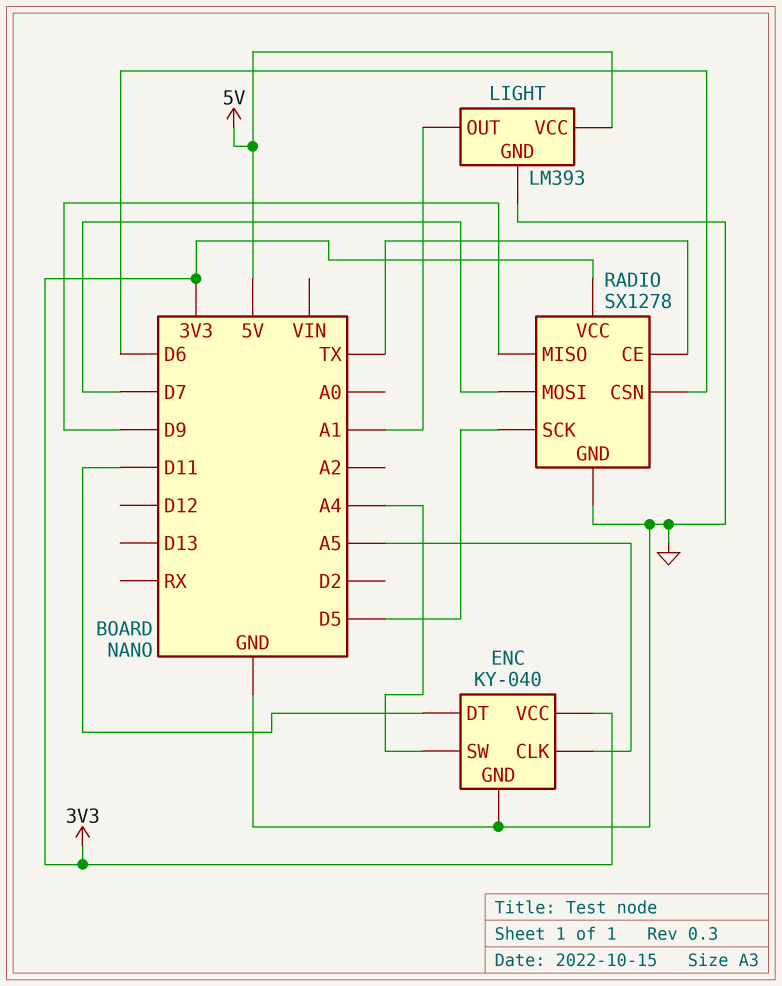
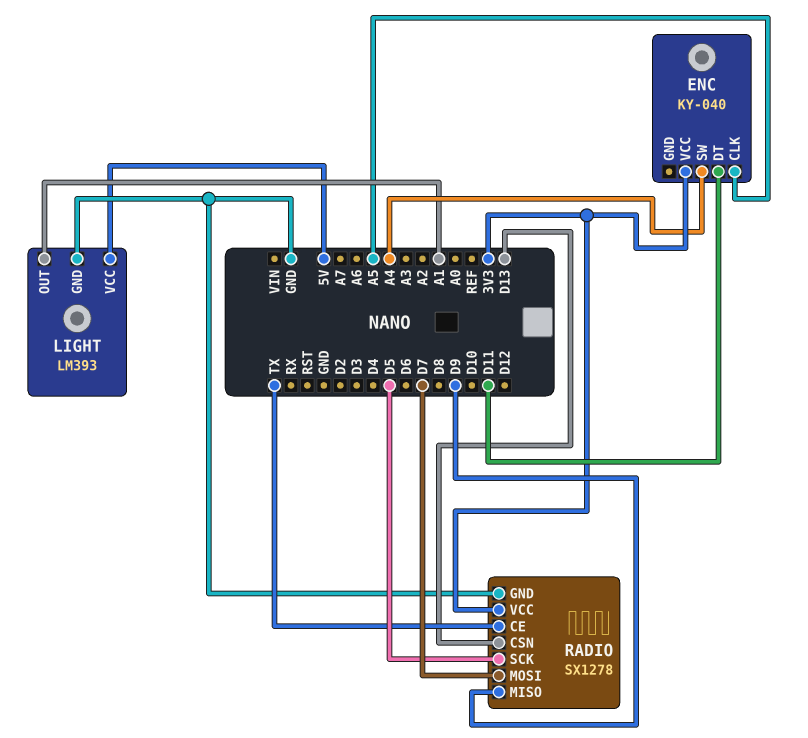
ENC pin GND: GND -> none
RADIO pin CSN: D6 -> D13

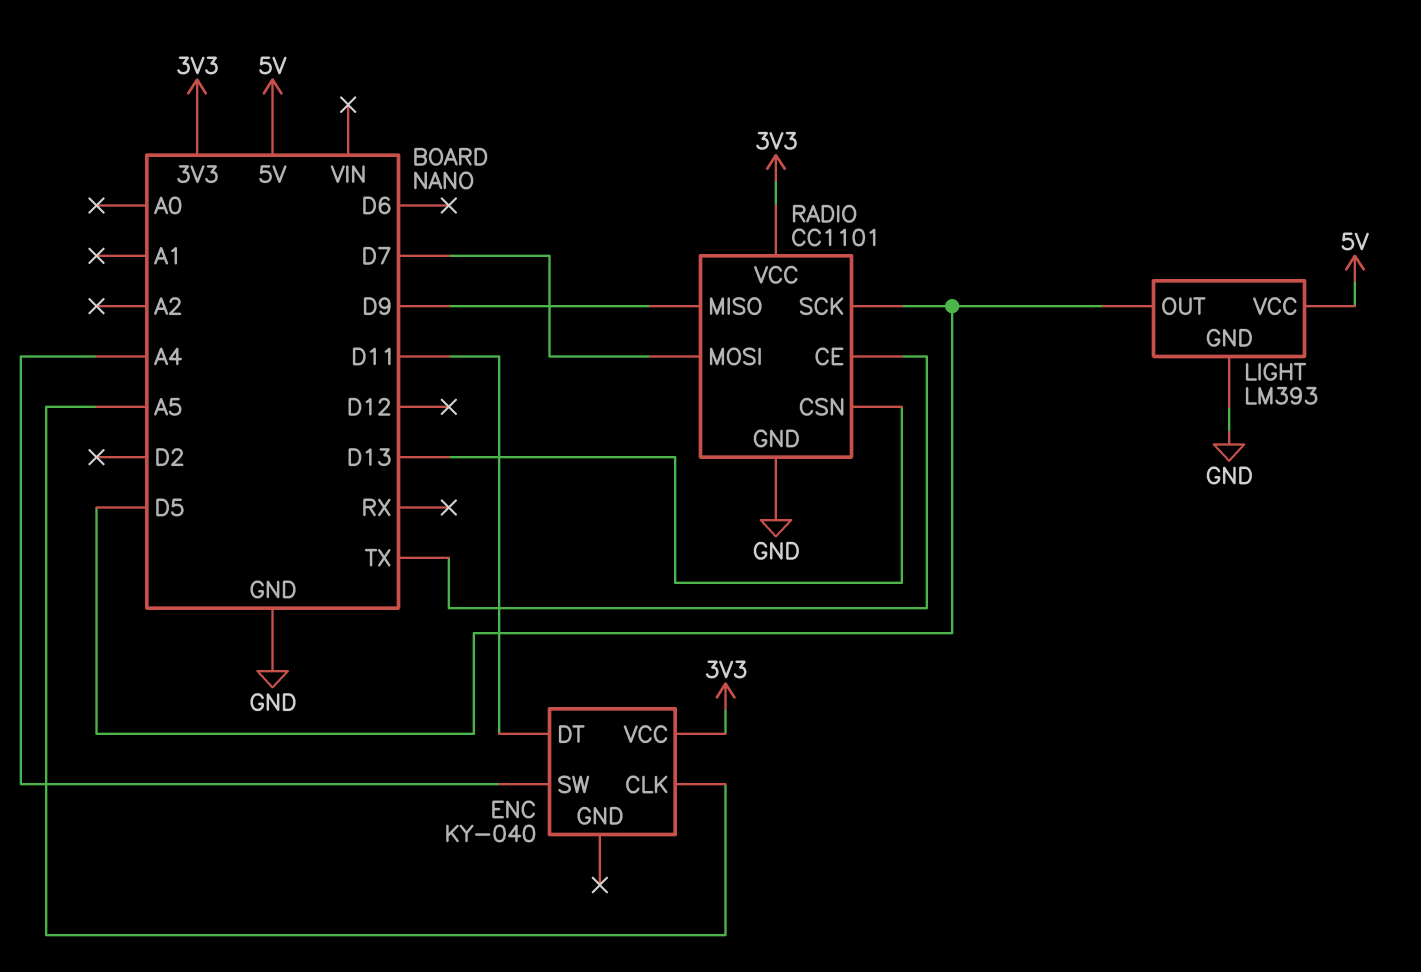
LIGHT pin OUT: A1 -> D5
RADIO: SX1278 -> CC1101

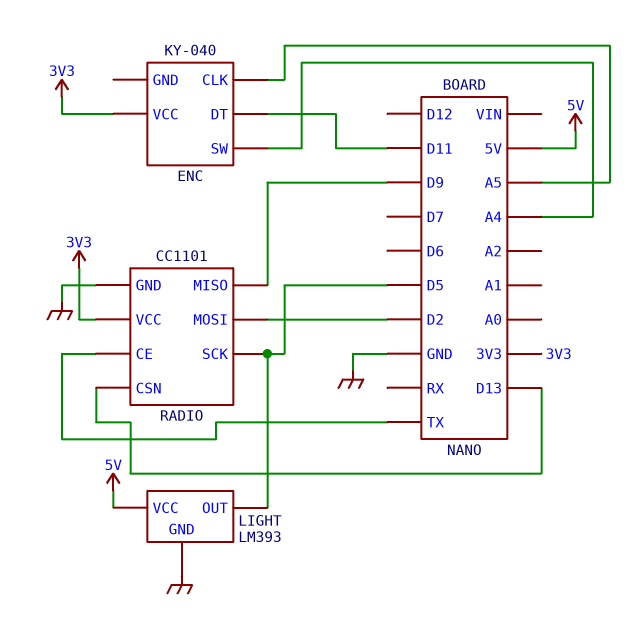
RADIO pin MOSI: D7 -> D2

